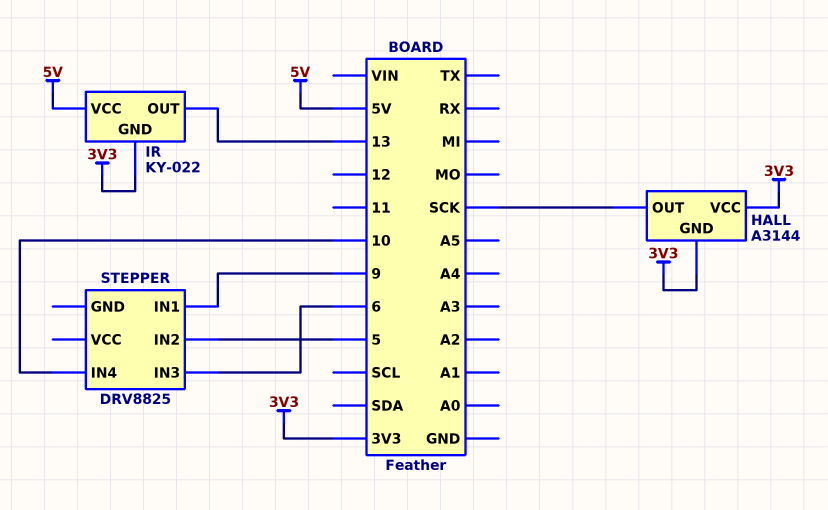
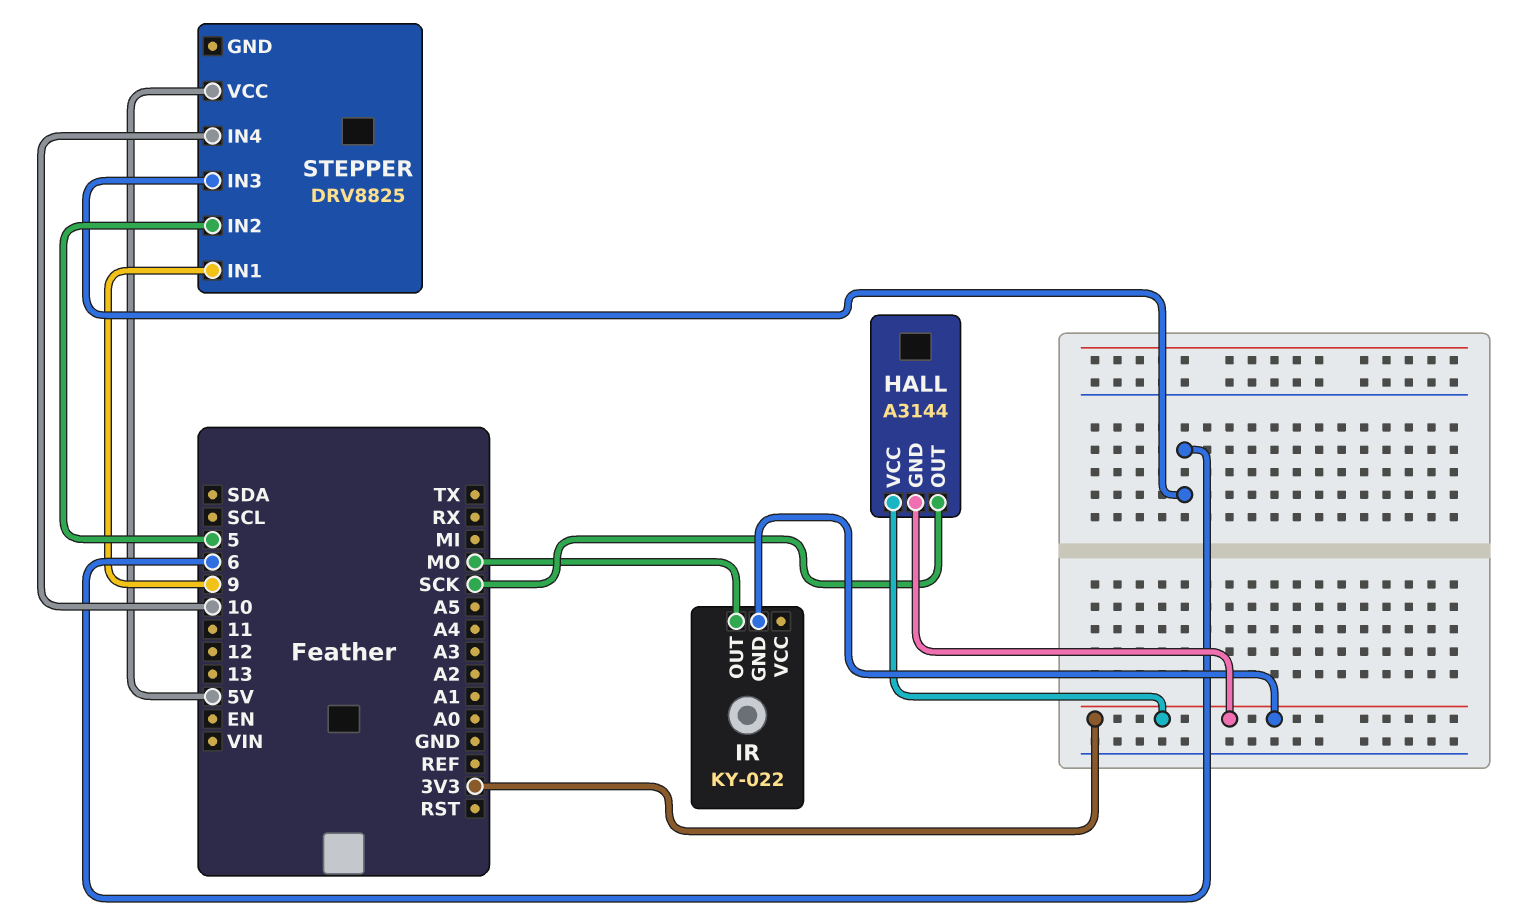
IR pin OUT: 13 -> MO
IR pin VCC: 5V -> none
STEPPER pin VCC: none -> 5V

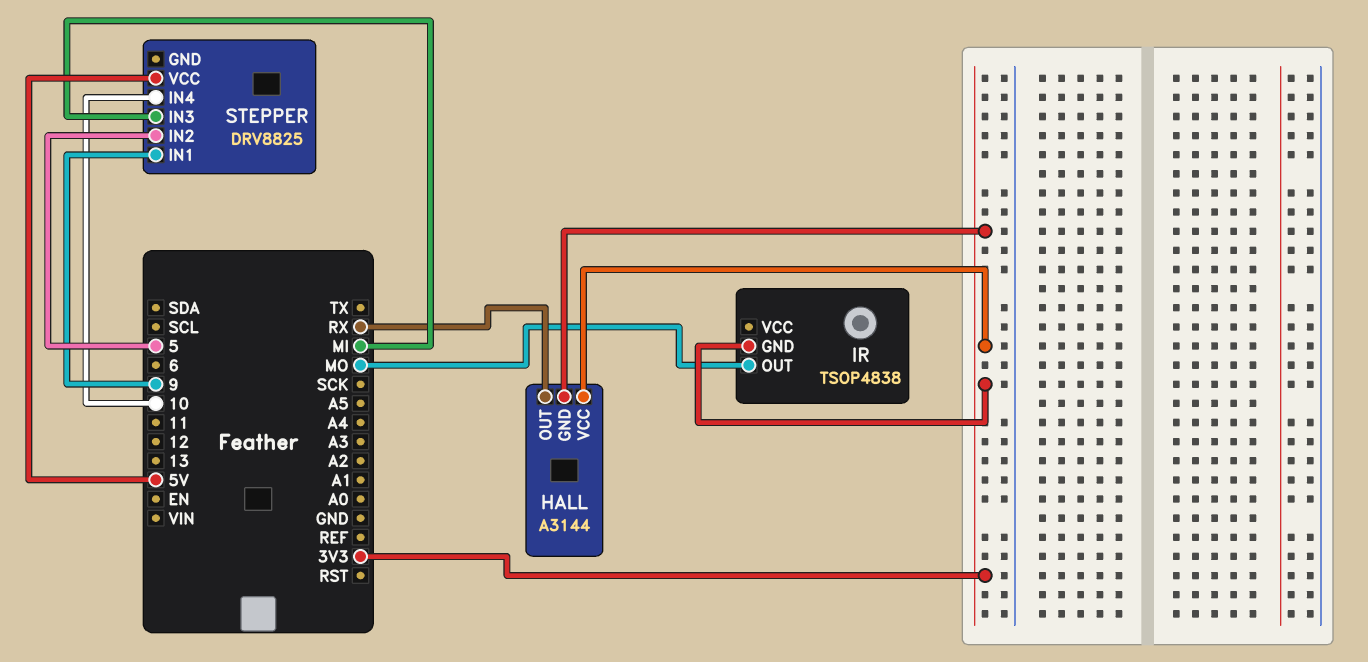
HALL pin OUT: SCK -> RX
IR: KY-022 -> TSOP4838
STEPPER pin IN3: 6 -> MI

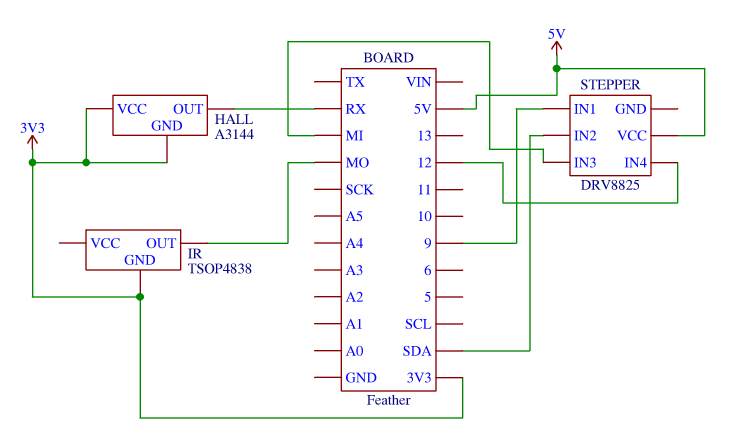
STEPPER pin IN2: 5 -> SDA
STEPPER pin IN4: 10 -> 12

